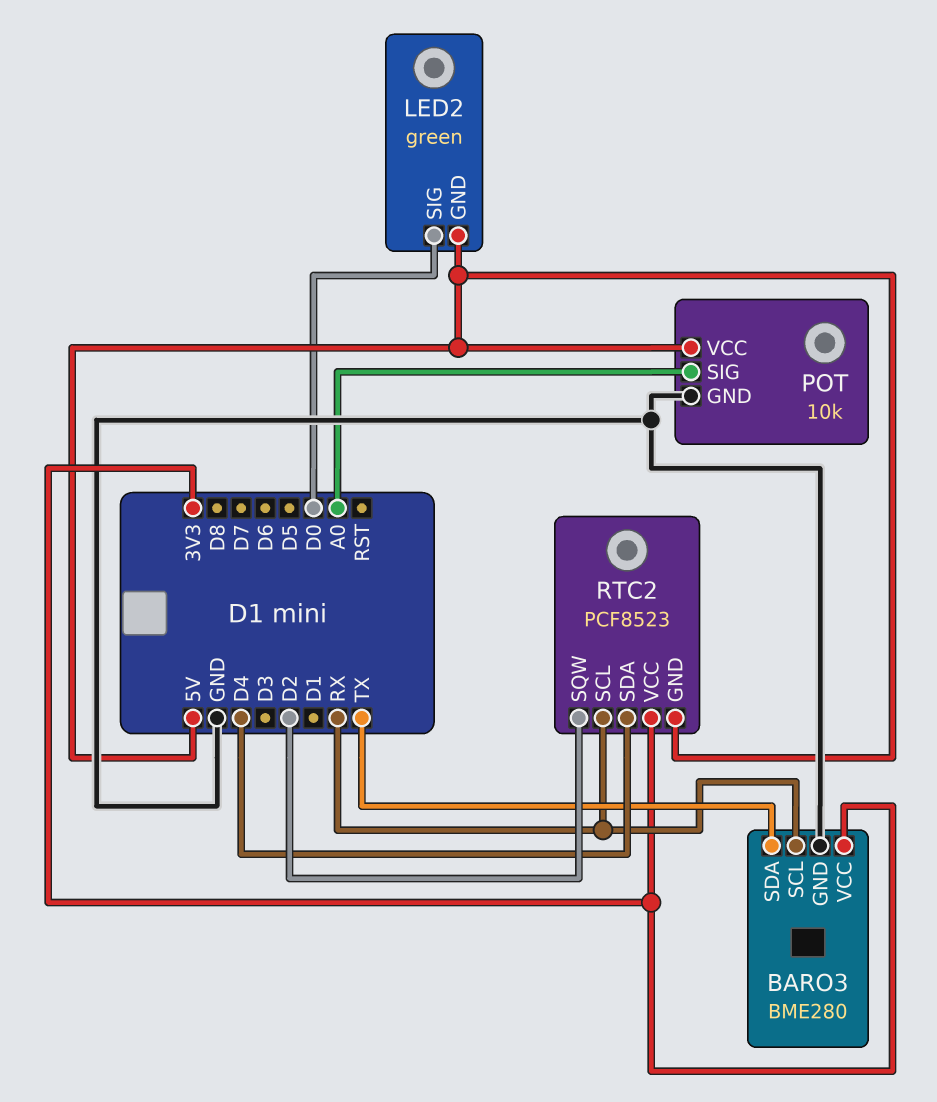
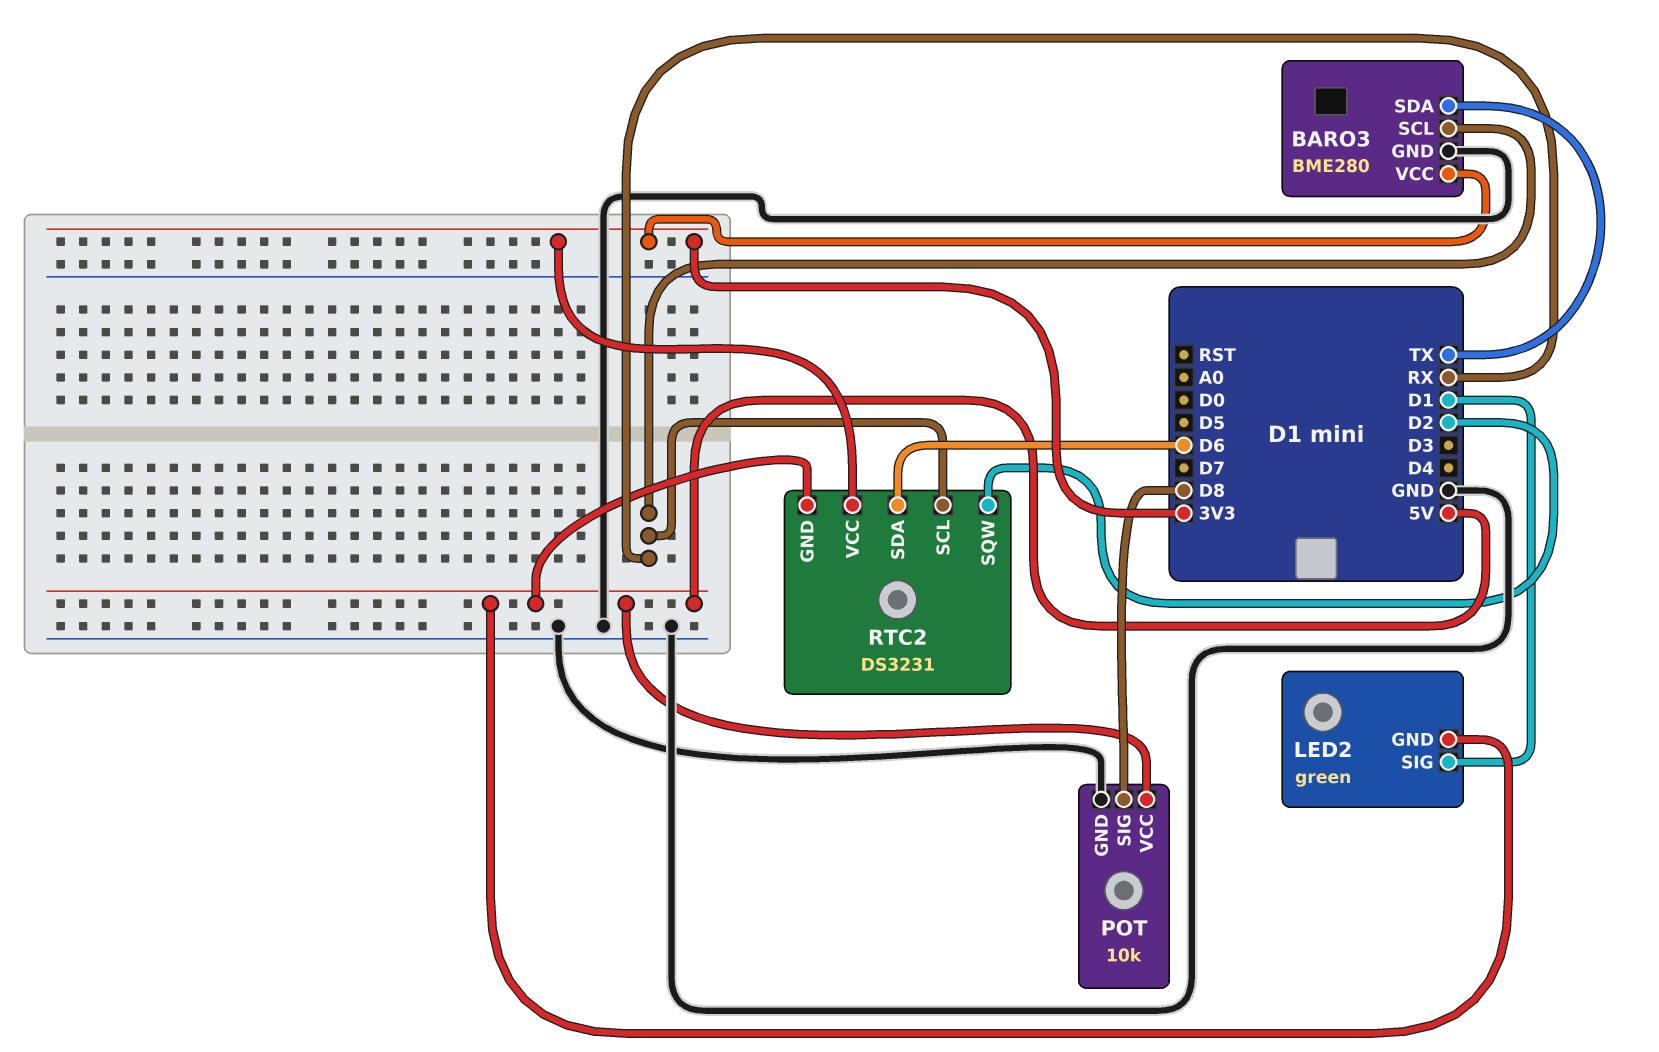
LED2 pin SIG: D0 -> D1
POT pin SIG: A0 -> D8
RTC2: PCF8523 -> DS3231
RTC2 pin SDA: D4 -> D6

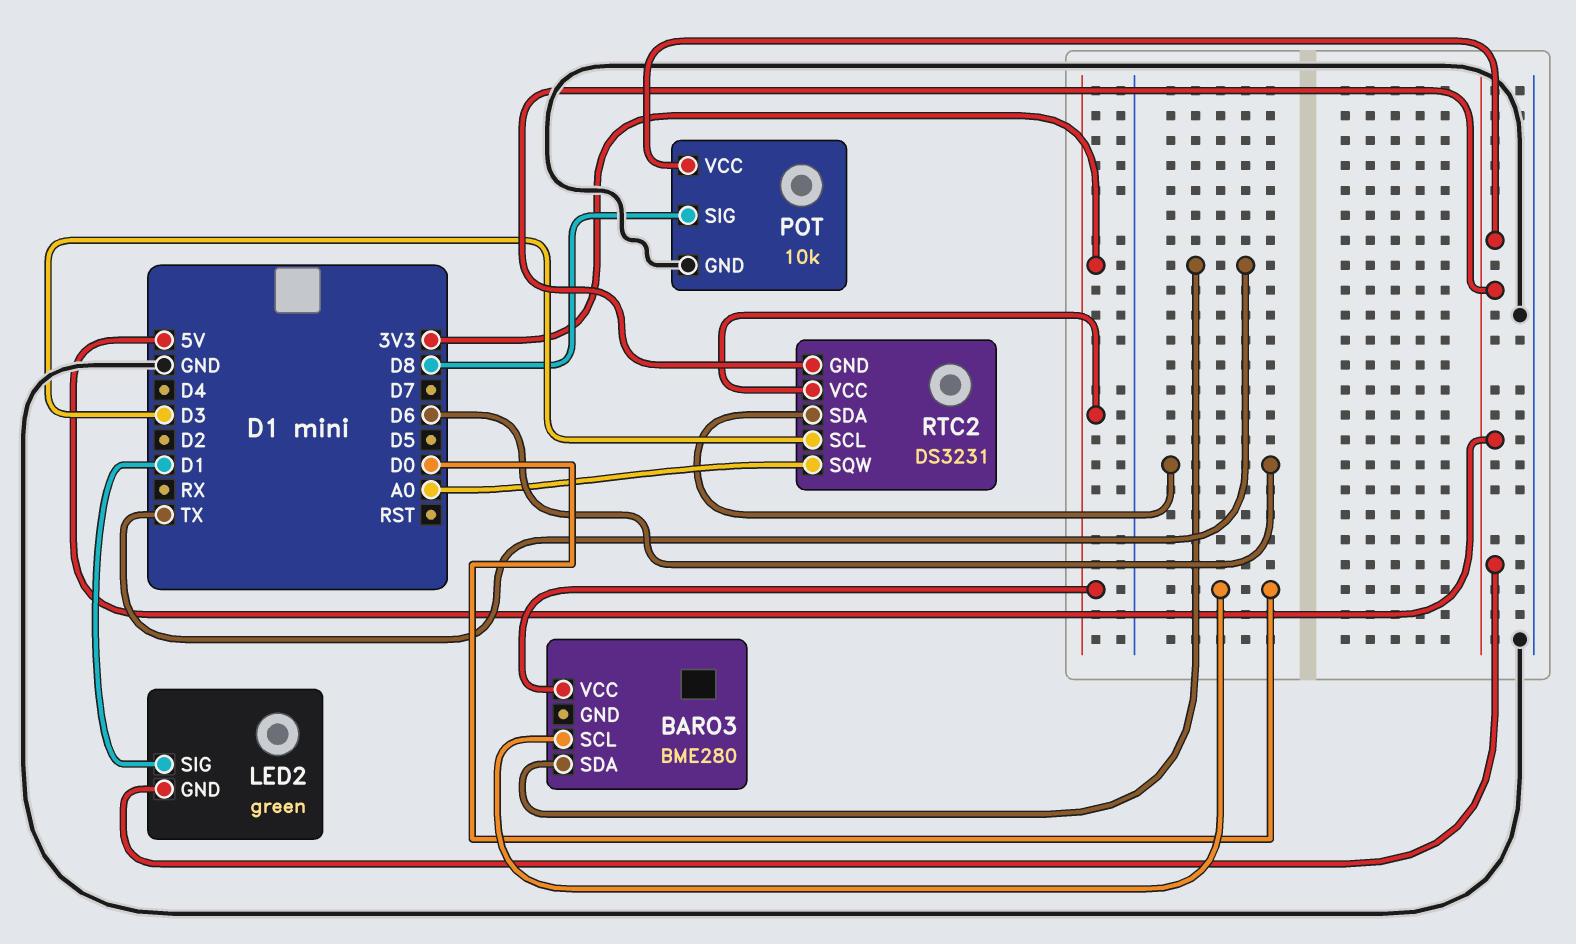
BARO3 pin GND: GND -> none
BARO3 pin SCL: RX -> D0
RTC2 pin SCL: RX -> D3
RTC2 pin SQW: D2 -> A0

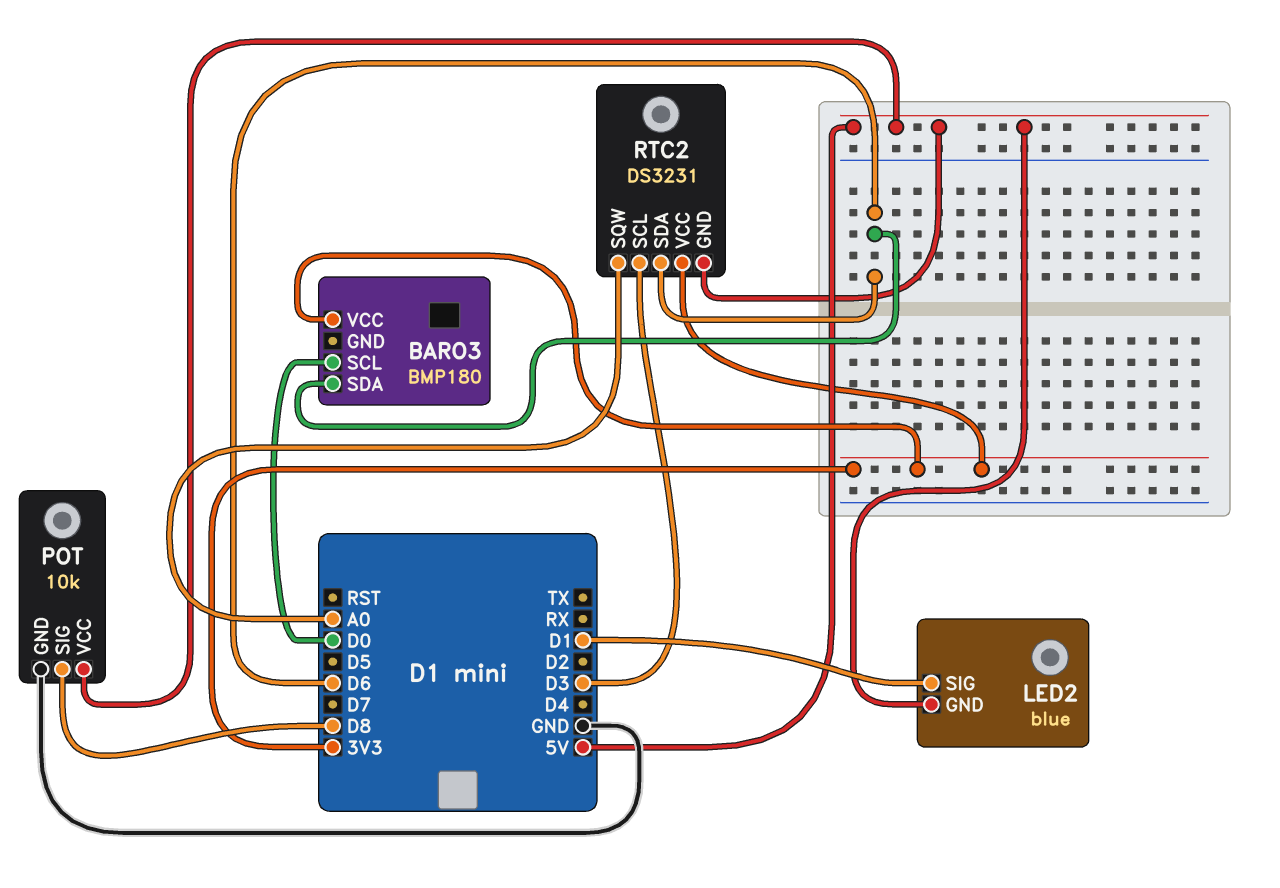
BARO3: BME280 -> BMP180
BARO3 pin SDA: TX -> D6
LED2: green -> blue

